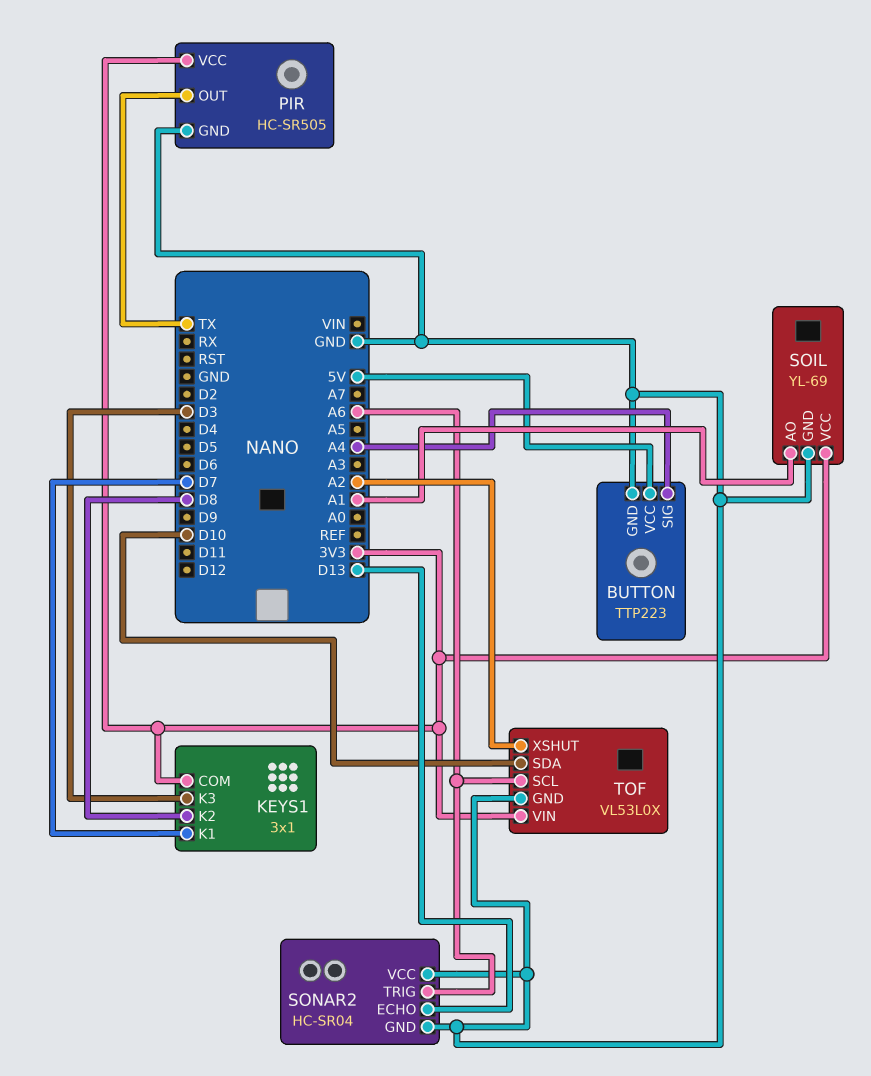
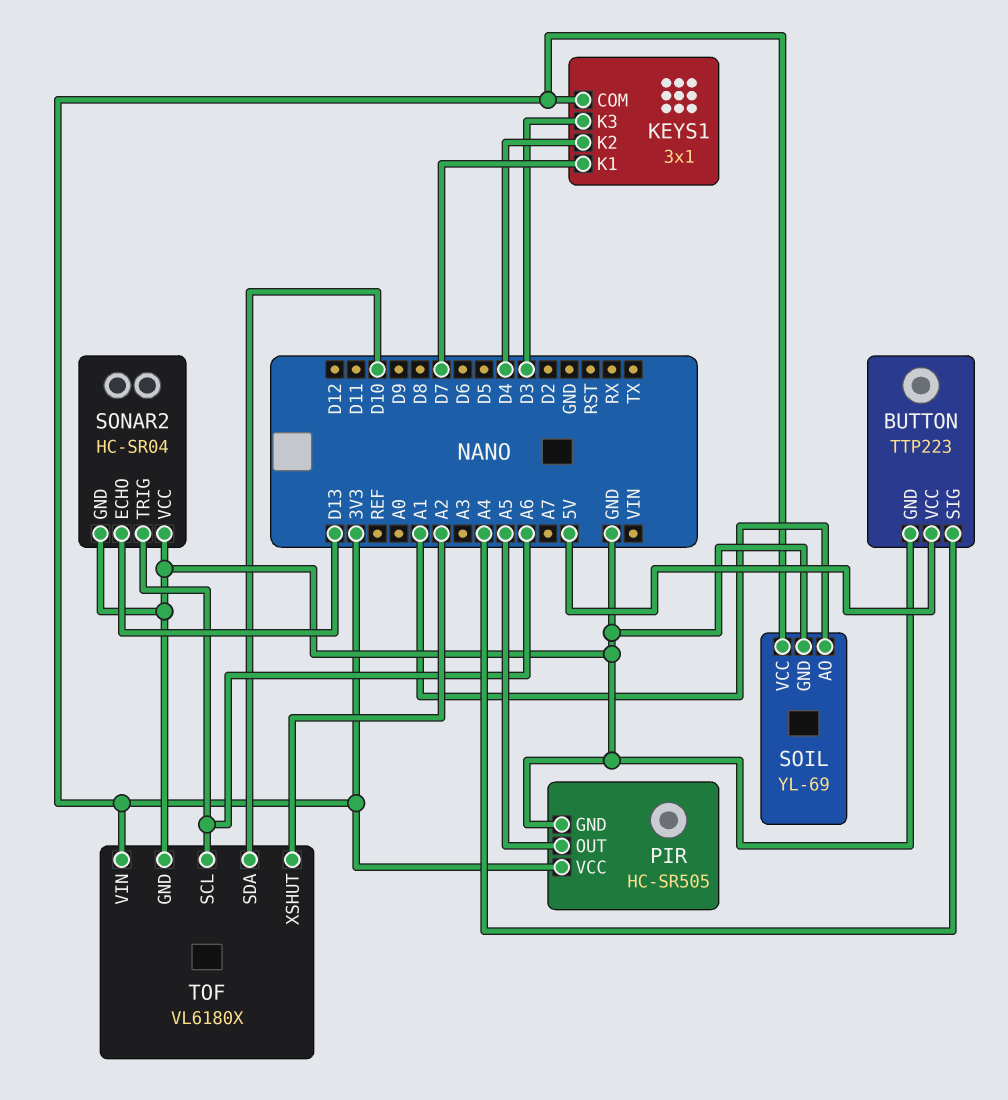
KEYS1 pin K2: D8 -> D4
PIR pin OUT: TX -> A5
TOF: VL53L0X -> VL6180X

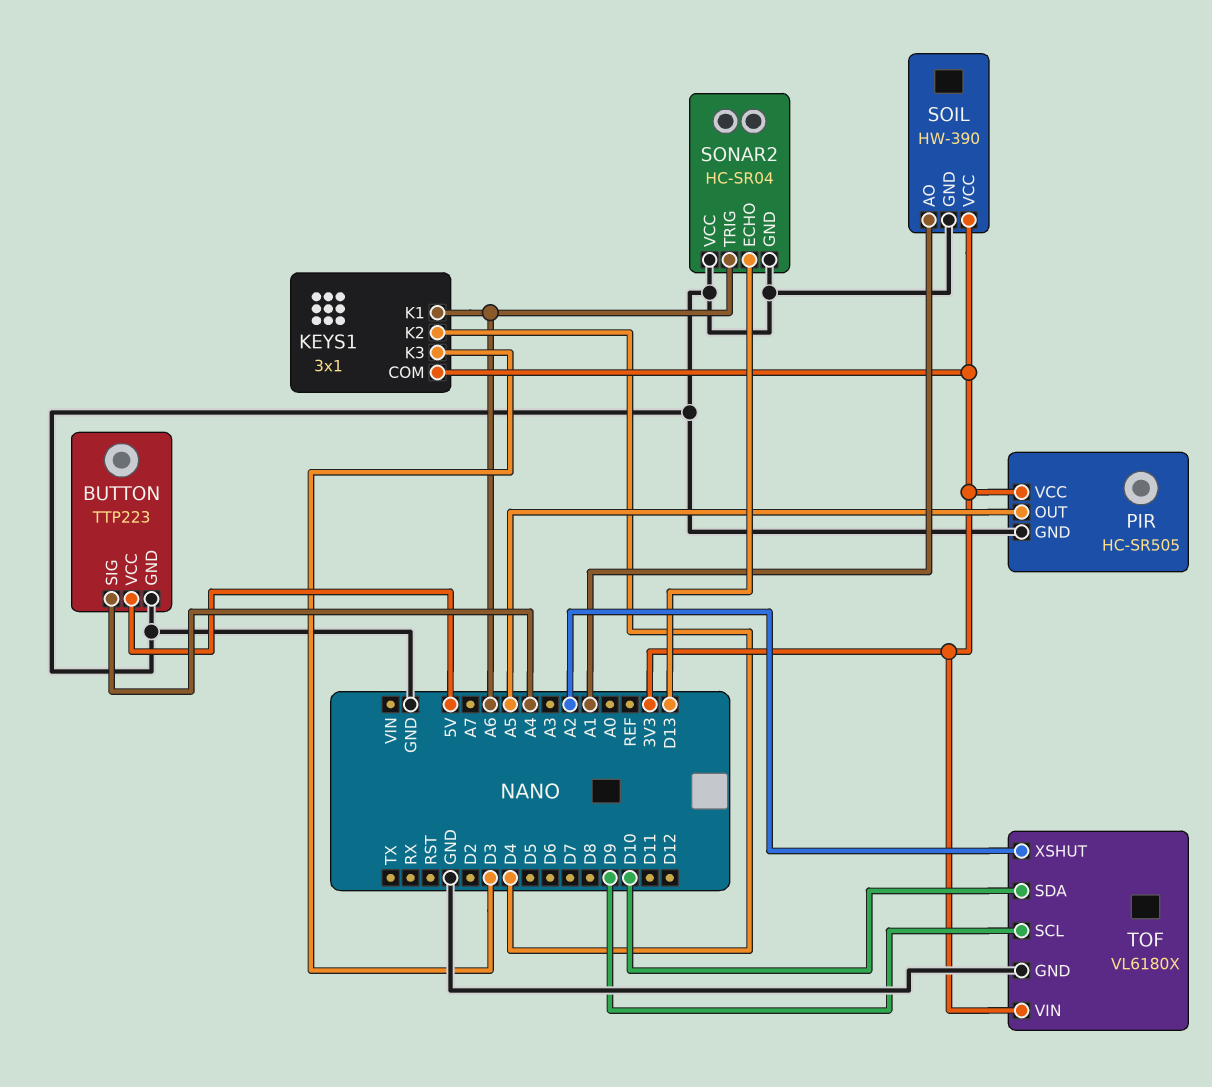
KEYS1 pin K1: D7 -> A6
SOIL: YL-69 -> HW-390
TOF pin SCL: A6 -> D9

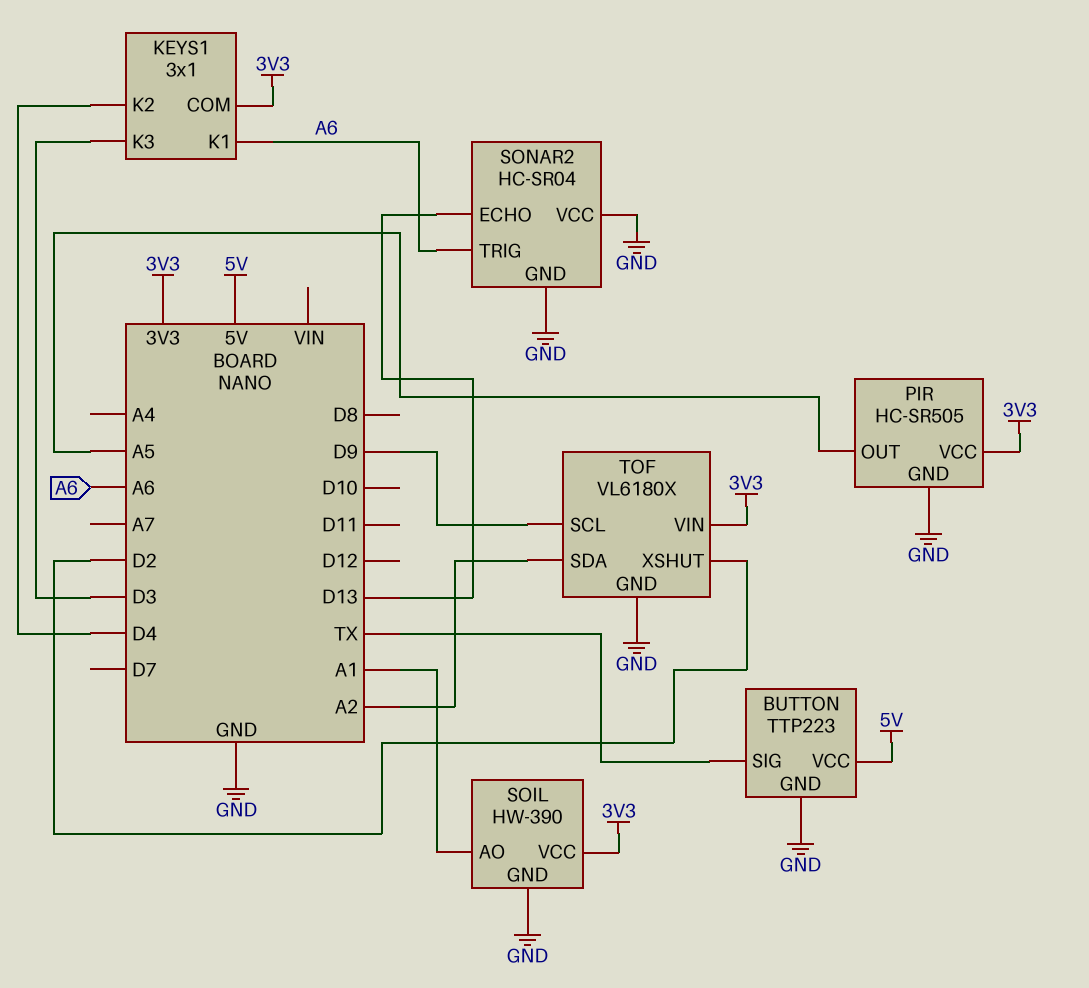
BUTTON pin SIG: A4 -> TX
TOF pin SDA: D10 -> A2
TOF pin XSHUT: A2 -> D2

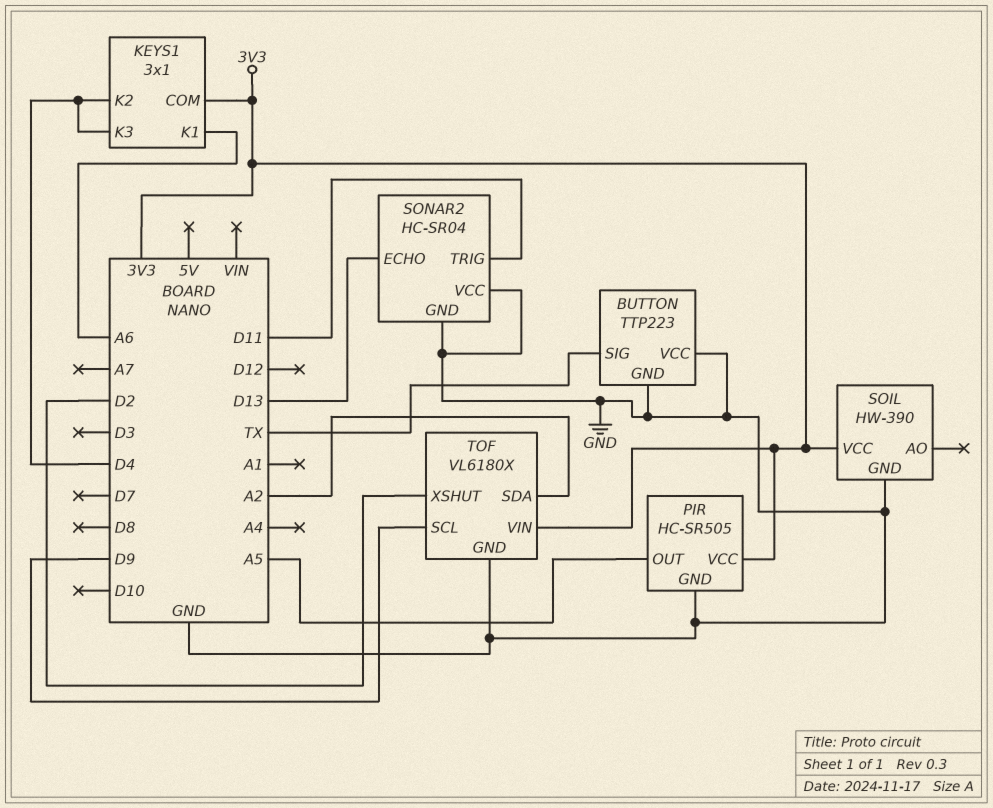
BUTTON pin VCC: 5V -> GND
KEYS1 pin K3: D3 -> D4
SOIL pin AO: A1 -> none
SONAR2 pin TRIG: A6 -> D11

